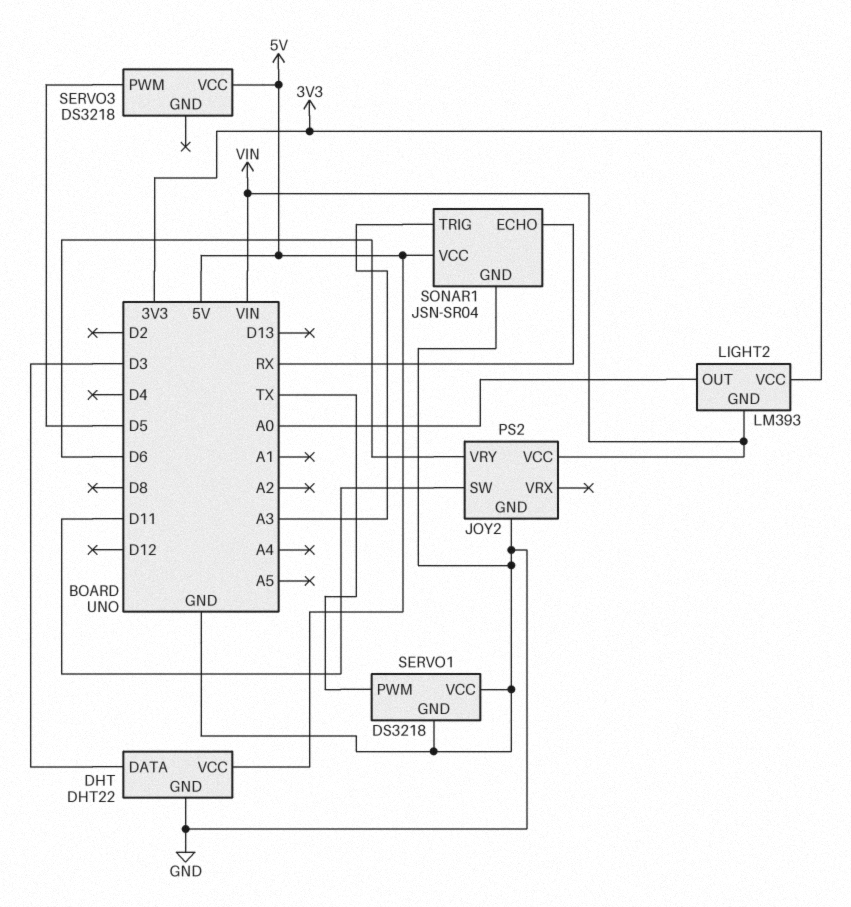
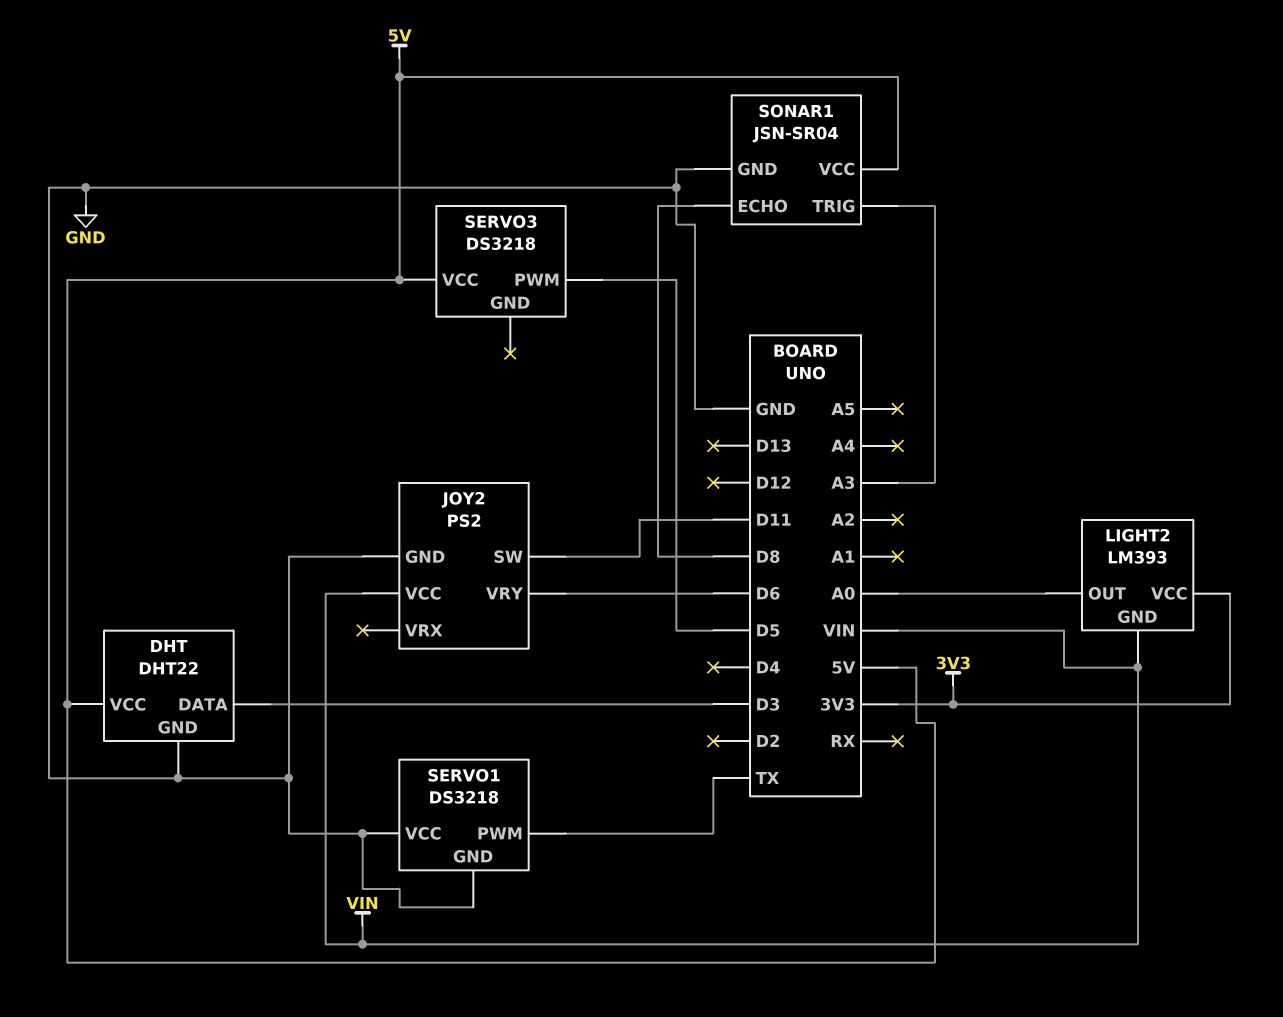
SONAR1 pin ECHO: RX -> D8

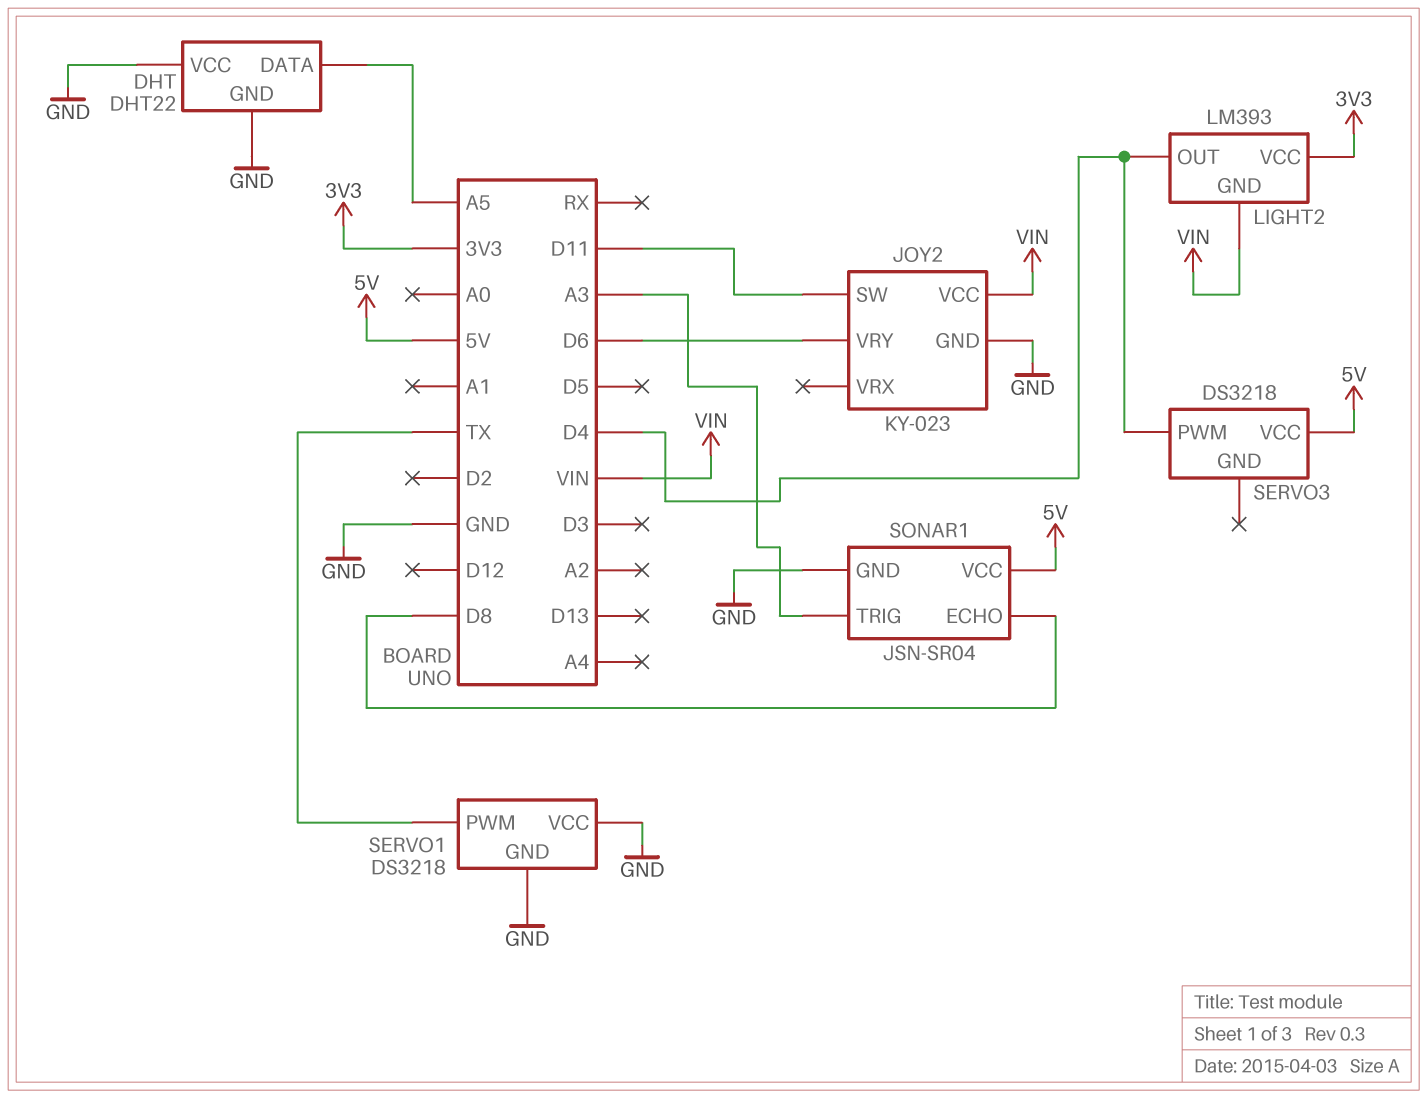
DHT pin DATA: D3 -> A5
DHT pin VCC: 5V -> GND
JOY2: PS2 -> KY-023
LIGHT2 pin OUT: A0 -> D4
SERVO3 pin PWM: D5 -> D4

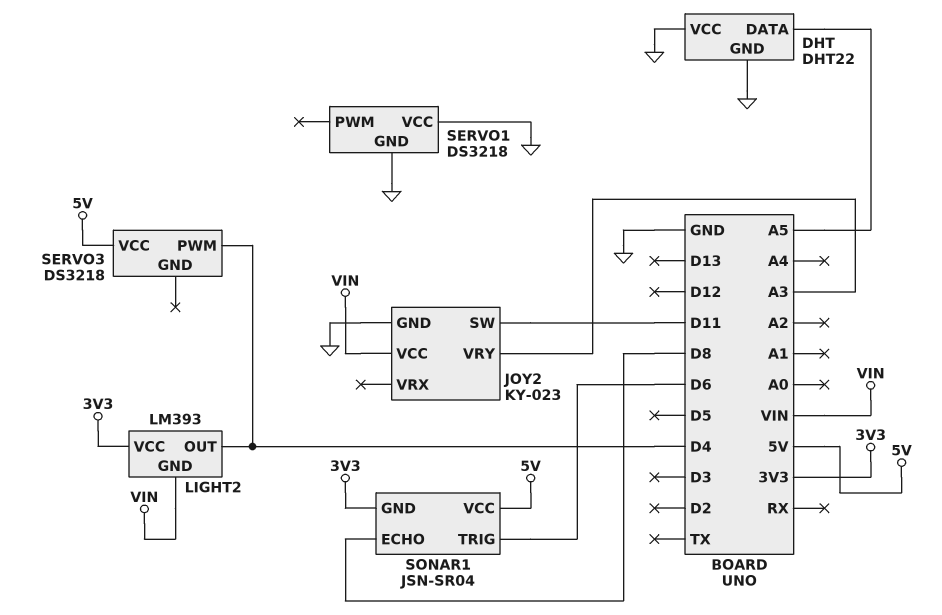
JOY2 pin VRY: D6 -> A3
SERVO1 pin PWM: TX -> none
SONAR1 pin GND: GND -> 3V3
SONAR1 pin TRIG: A3 -> D6

